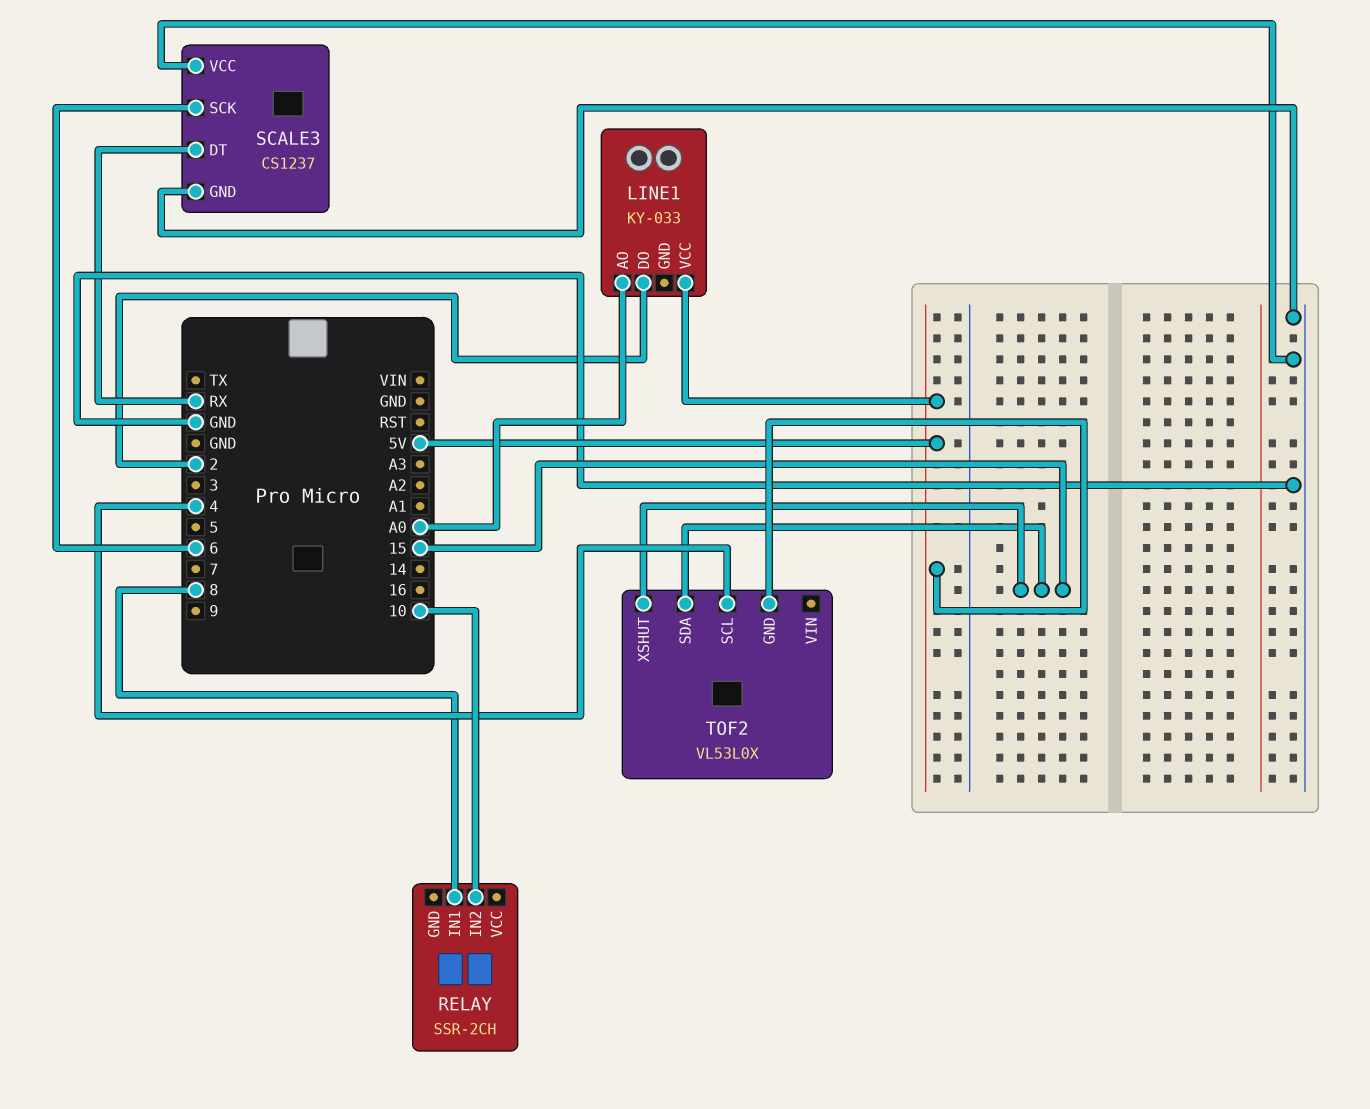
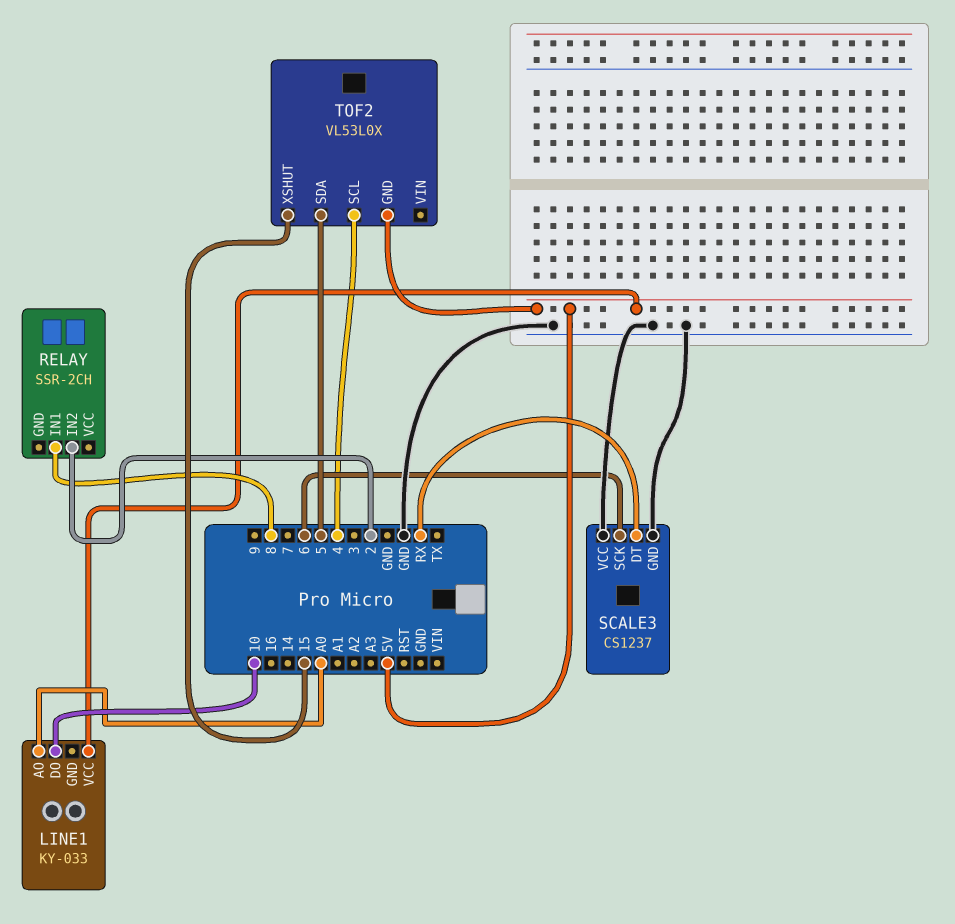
LINE1 pin DO: 2 -> 10
RELAY pin IN2: 10 -> 2
TOF2 pin SDA: 15 -> 5

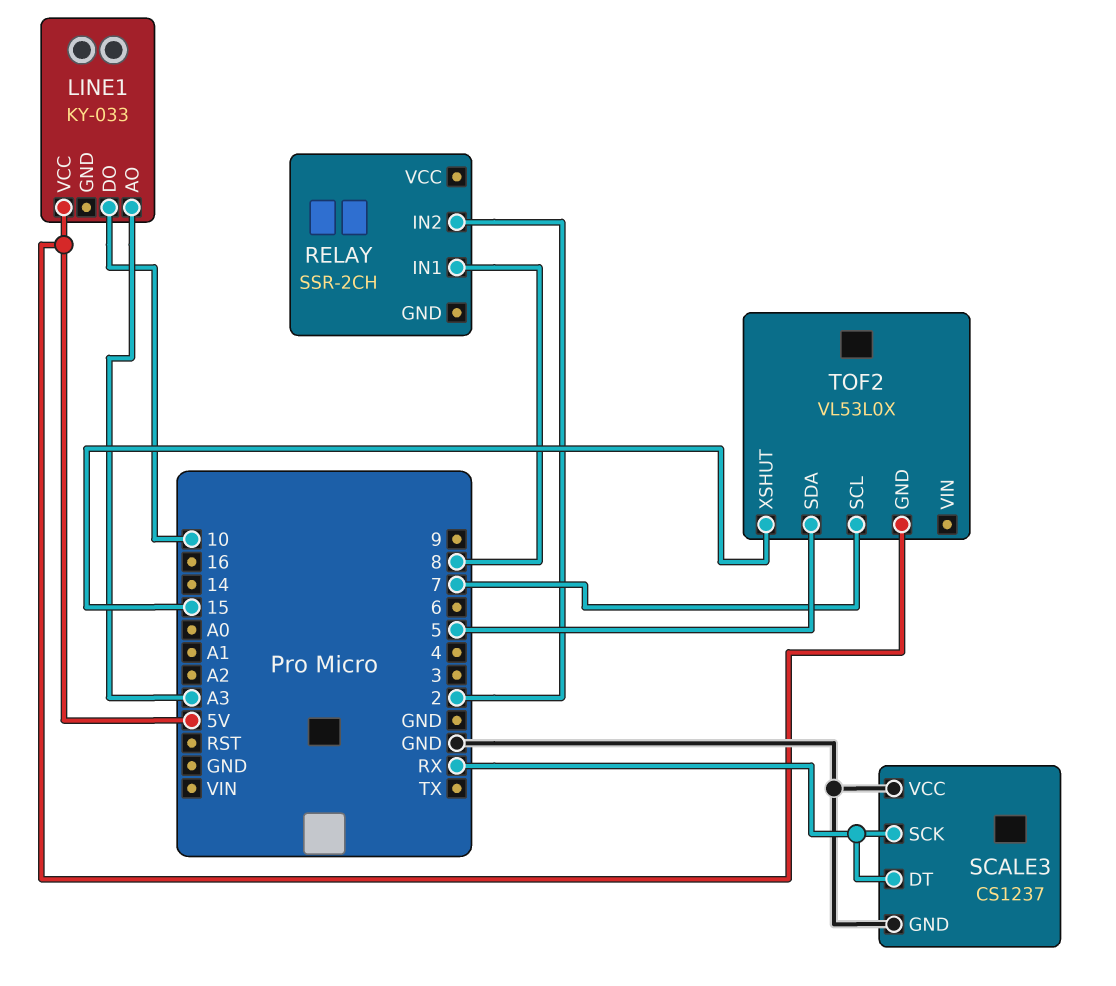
LINE1 pin AO: A0 -> A3
SCALE3 pin SCK: 6 -> RX
TOF2 pin SCL: 4 -> 7

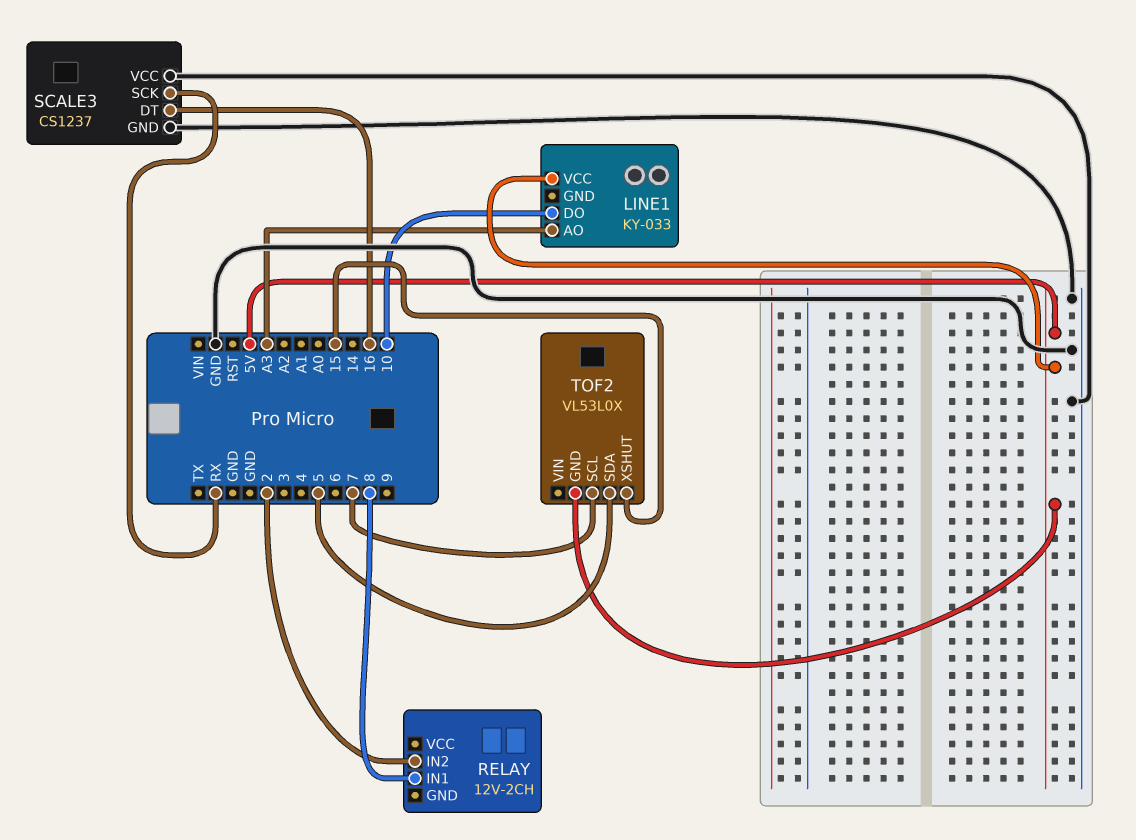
RELAY: SSR-2CH -> 12V-2CH
SCALE3 pin DT: RX -> 16

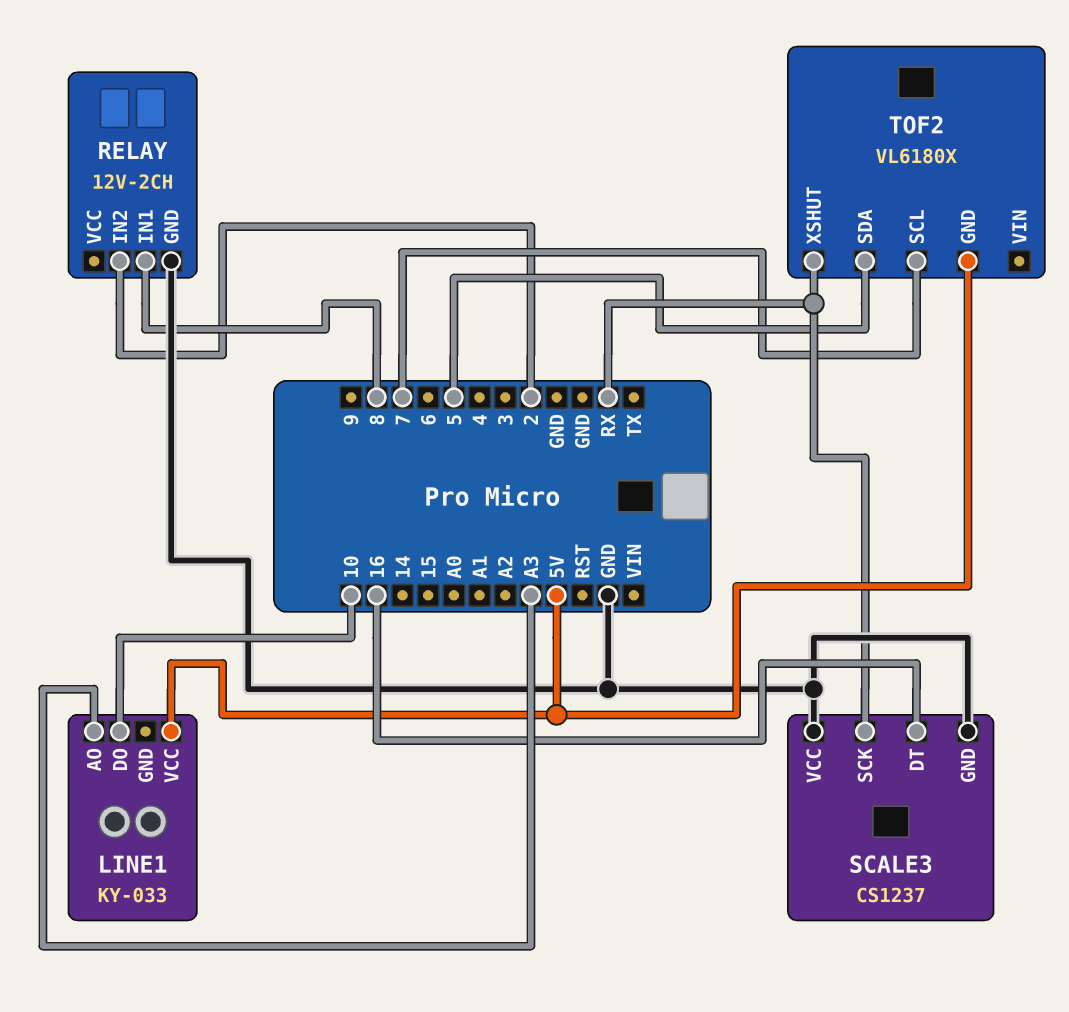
RELAY pin GND: none -> GND
TOF2: VL53L0X -> VL6180X
TOF2 pin XSHUT: 15 -> RX

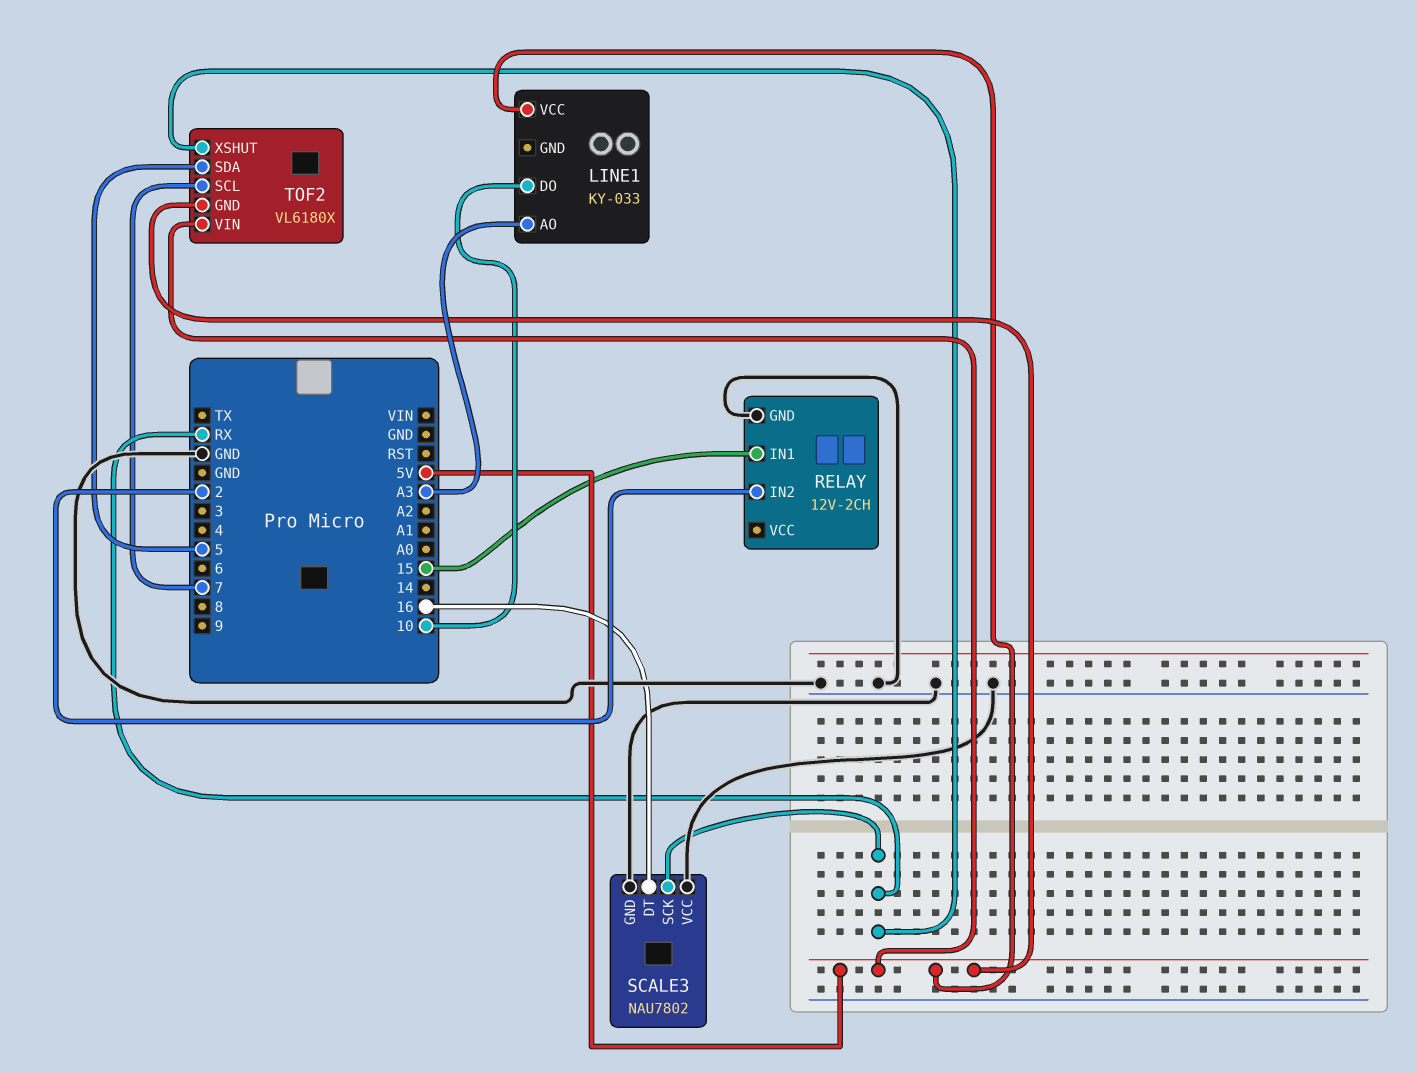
RELAY pin IN1: 8 -> 15
SCALE3: CS1237 -> NAU7802
TOF2 pin VIN: none -> 5V

